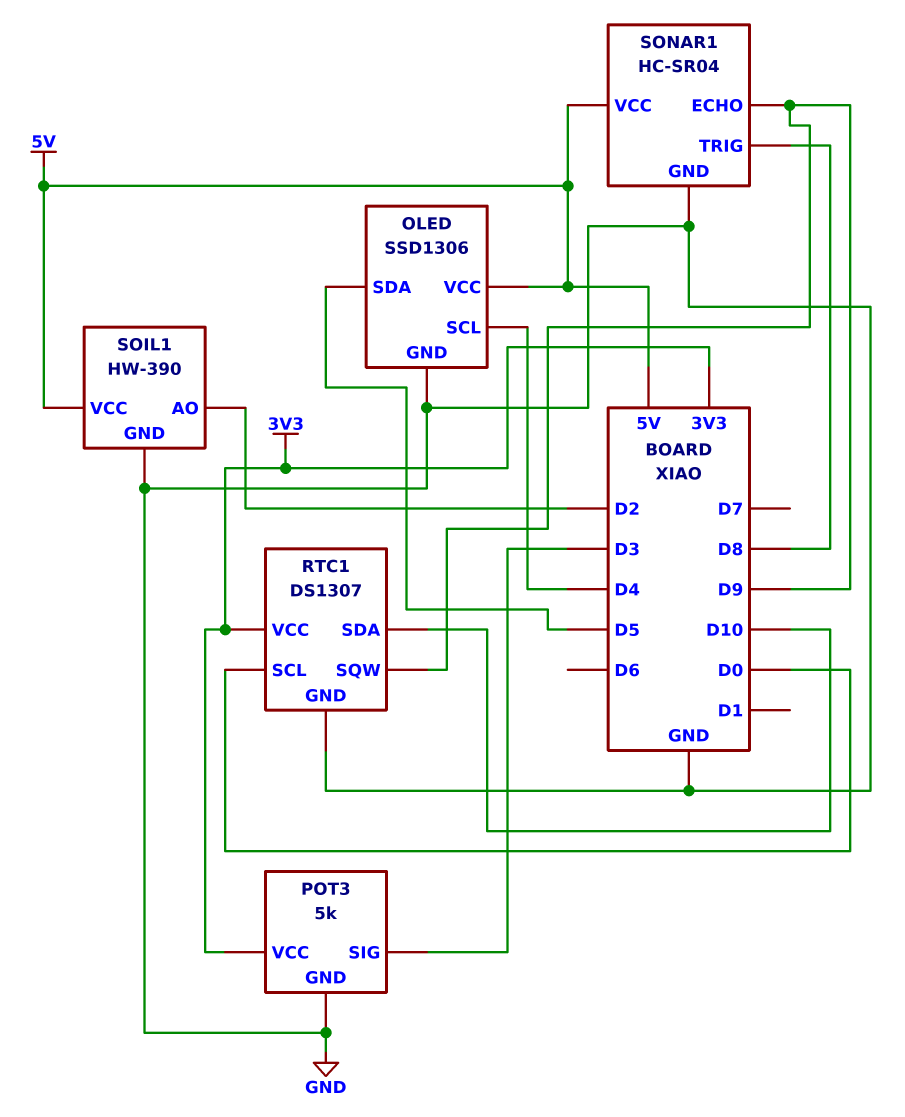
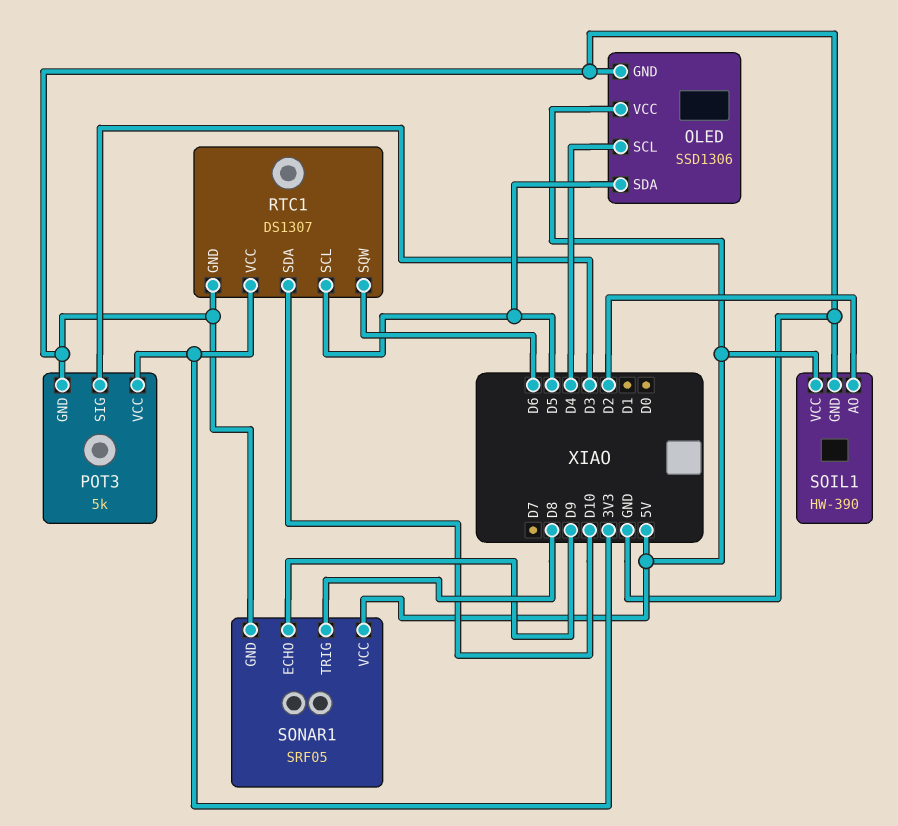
RTC1 pin SCL: D0 -> D5
RTC1 pin SQW: D9 -> D6
SONAR1: HC-SR04 -> SRF05

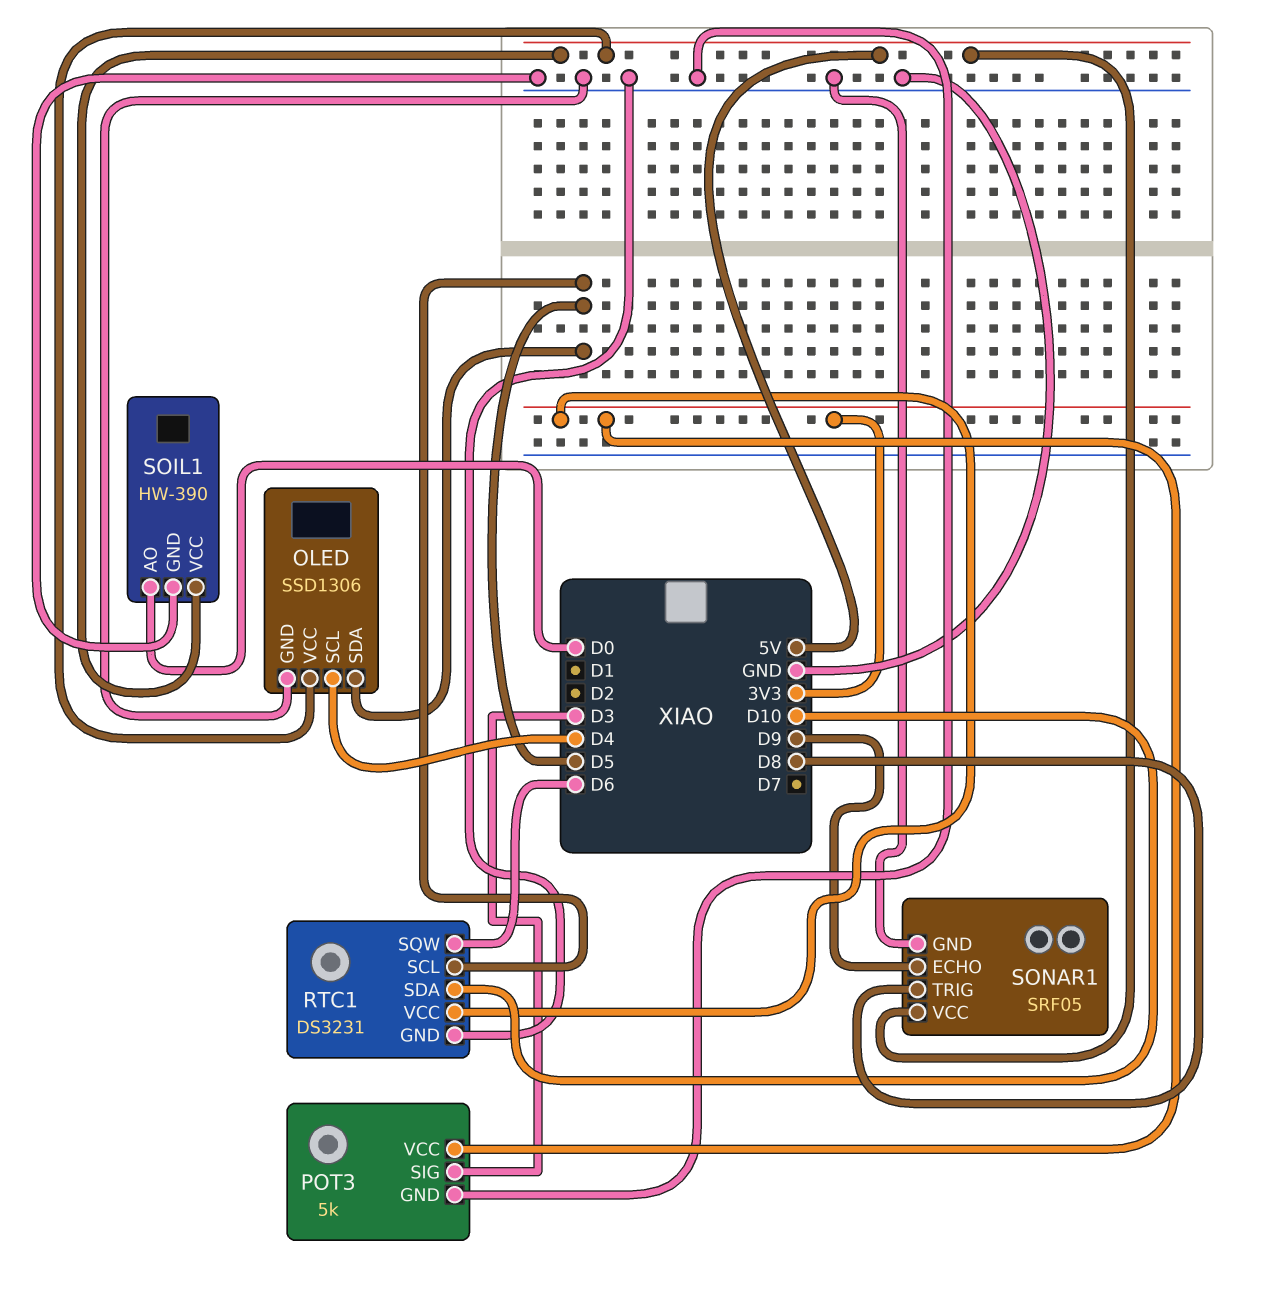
RTC1: DS1307 -> DS3231
SOIL1 pin AO: D2 -> D0

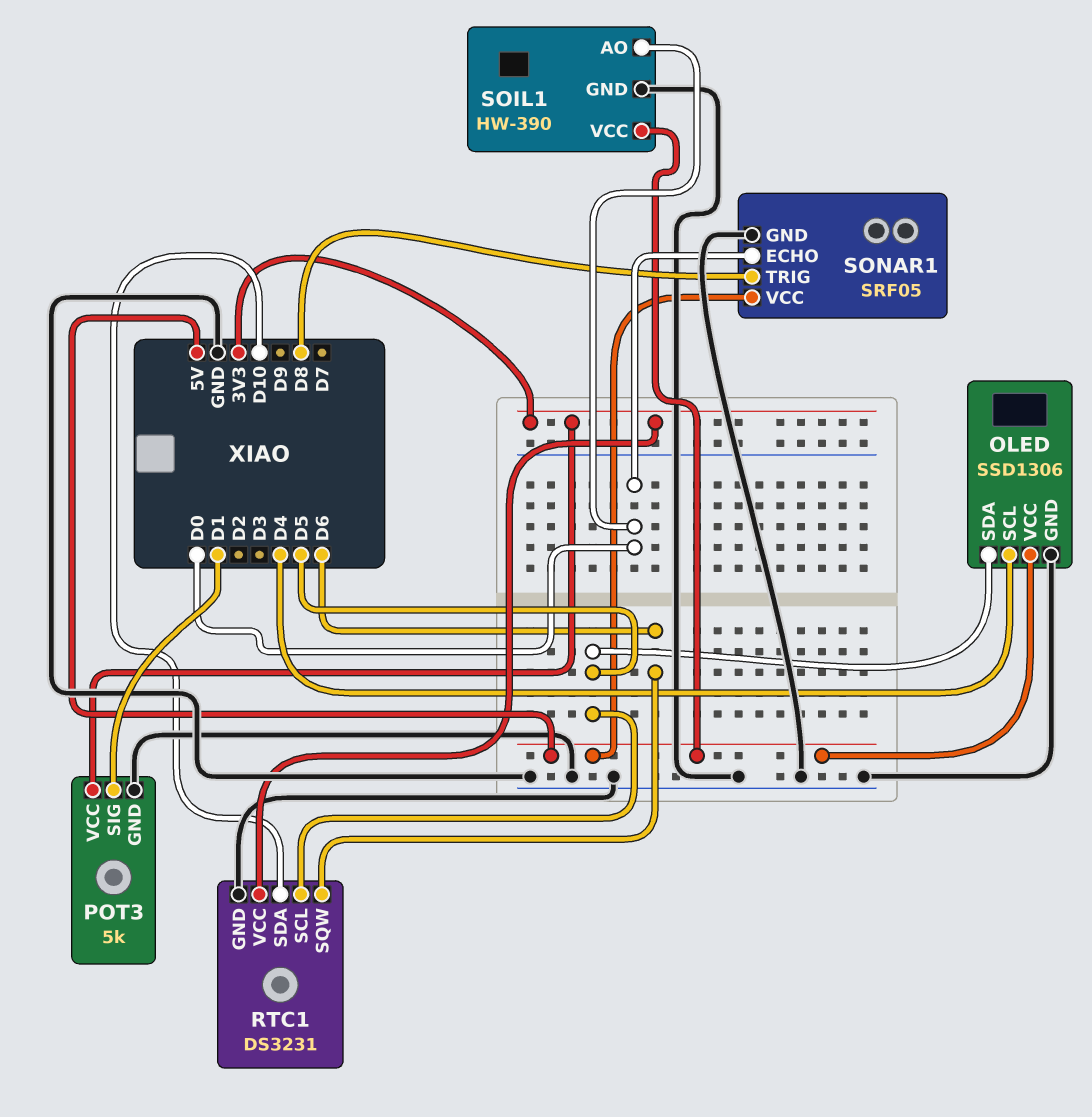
POT3 pin SIG: D3 -> D1
SONAR1 pin ECHO: D9 -> D0

